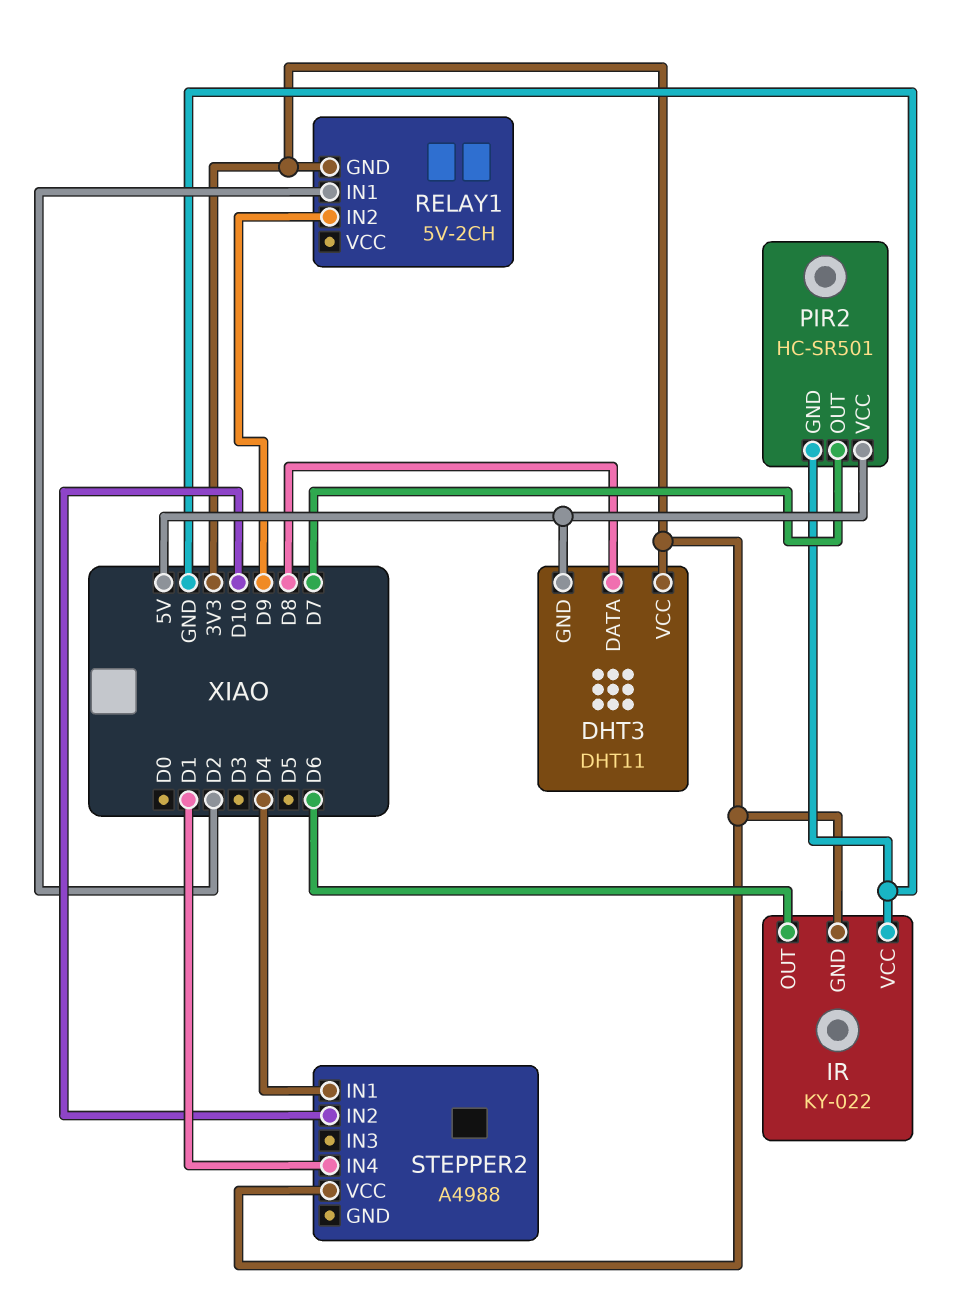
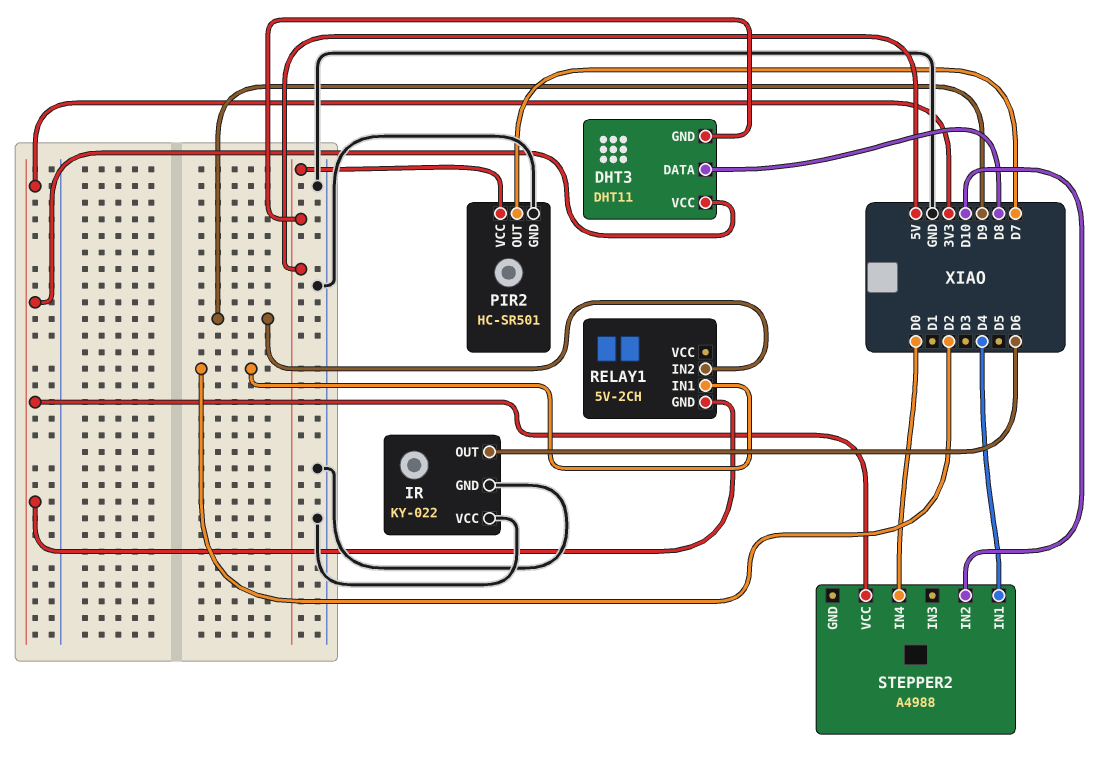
IR pin GND: 3V3 -> GND
STEPPER2 pin IN4: D1 -> D0

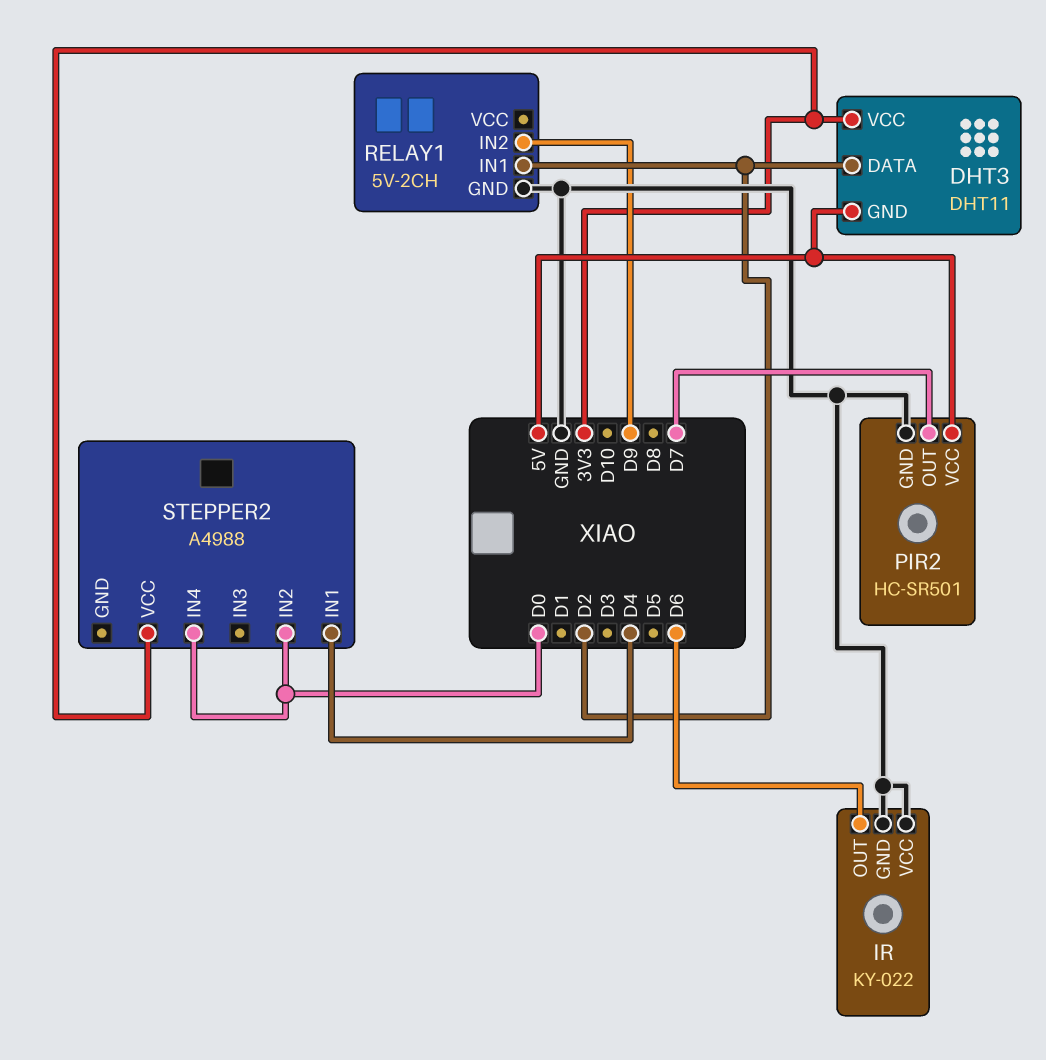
DHT3 pin DATA: D8 -> D2
RELAY1 pin GND: 3V3 -> GND
STEPPER2 pin IN2: D10 -> D0

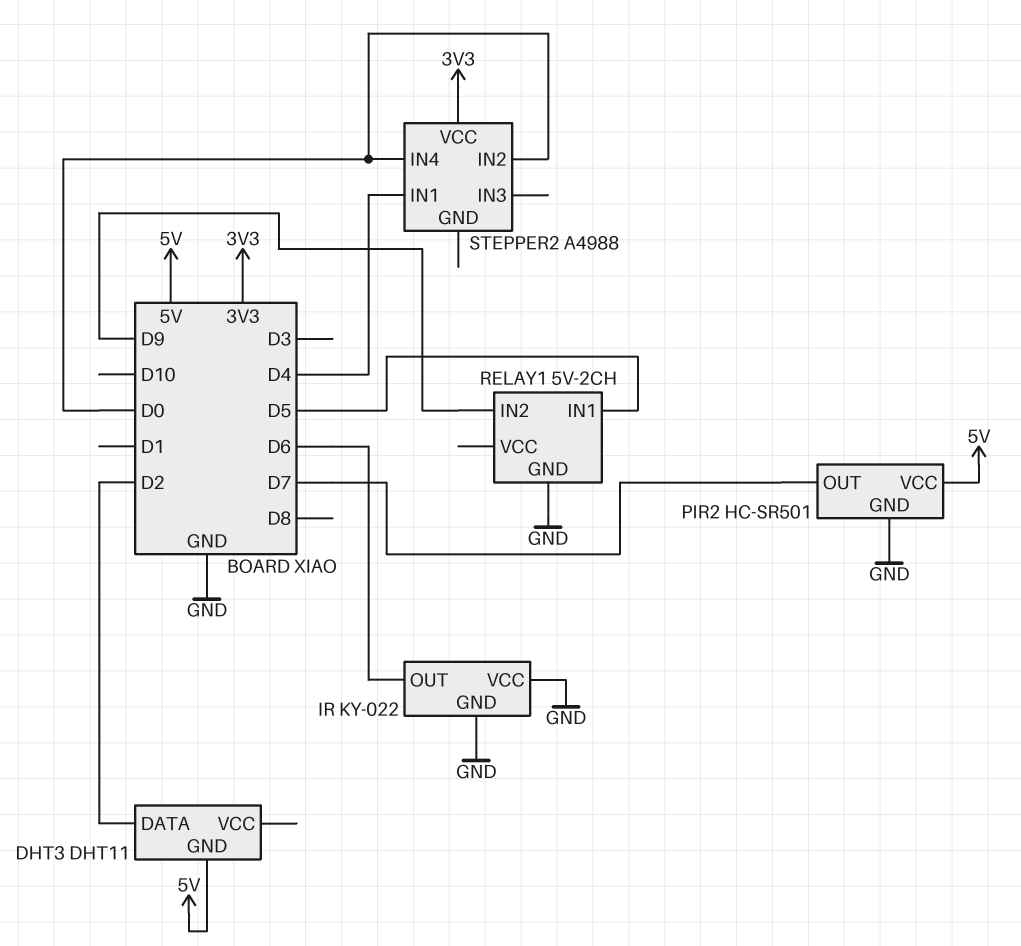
DHT3 pin VCC: 3V3 -> none
RELAY1 pin IN1: D2 -> D5

